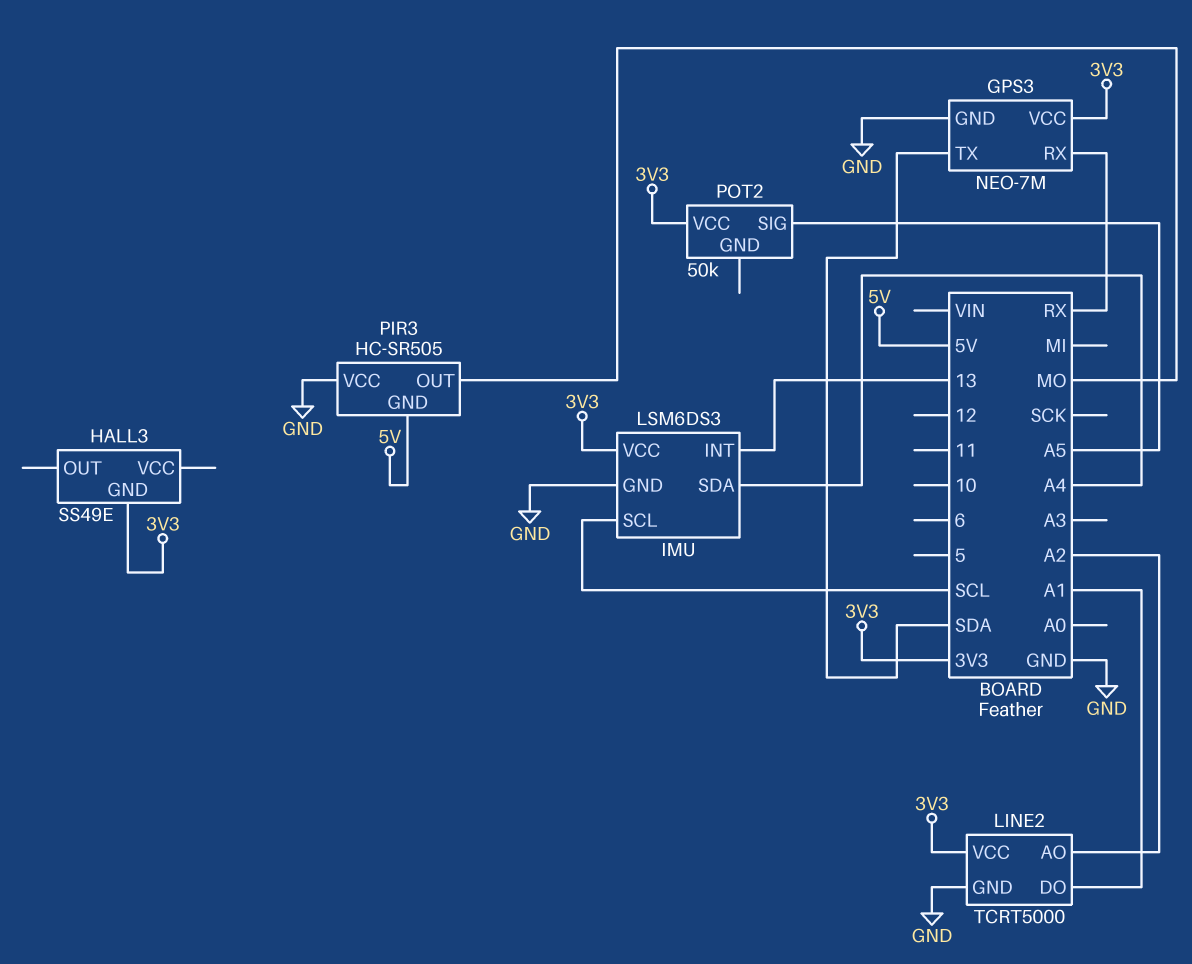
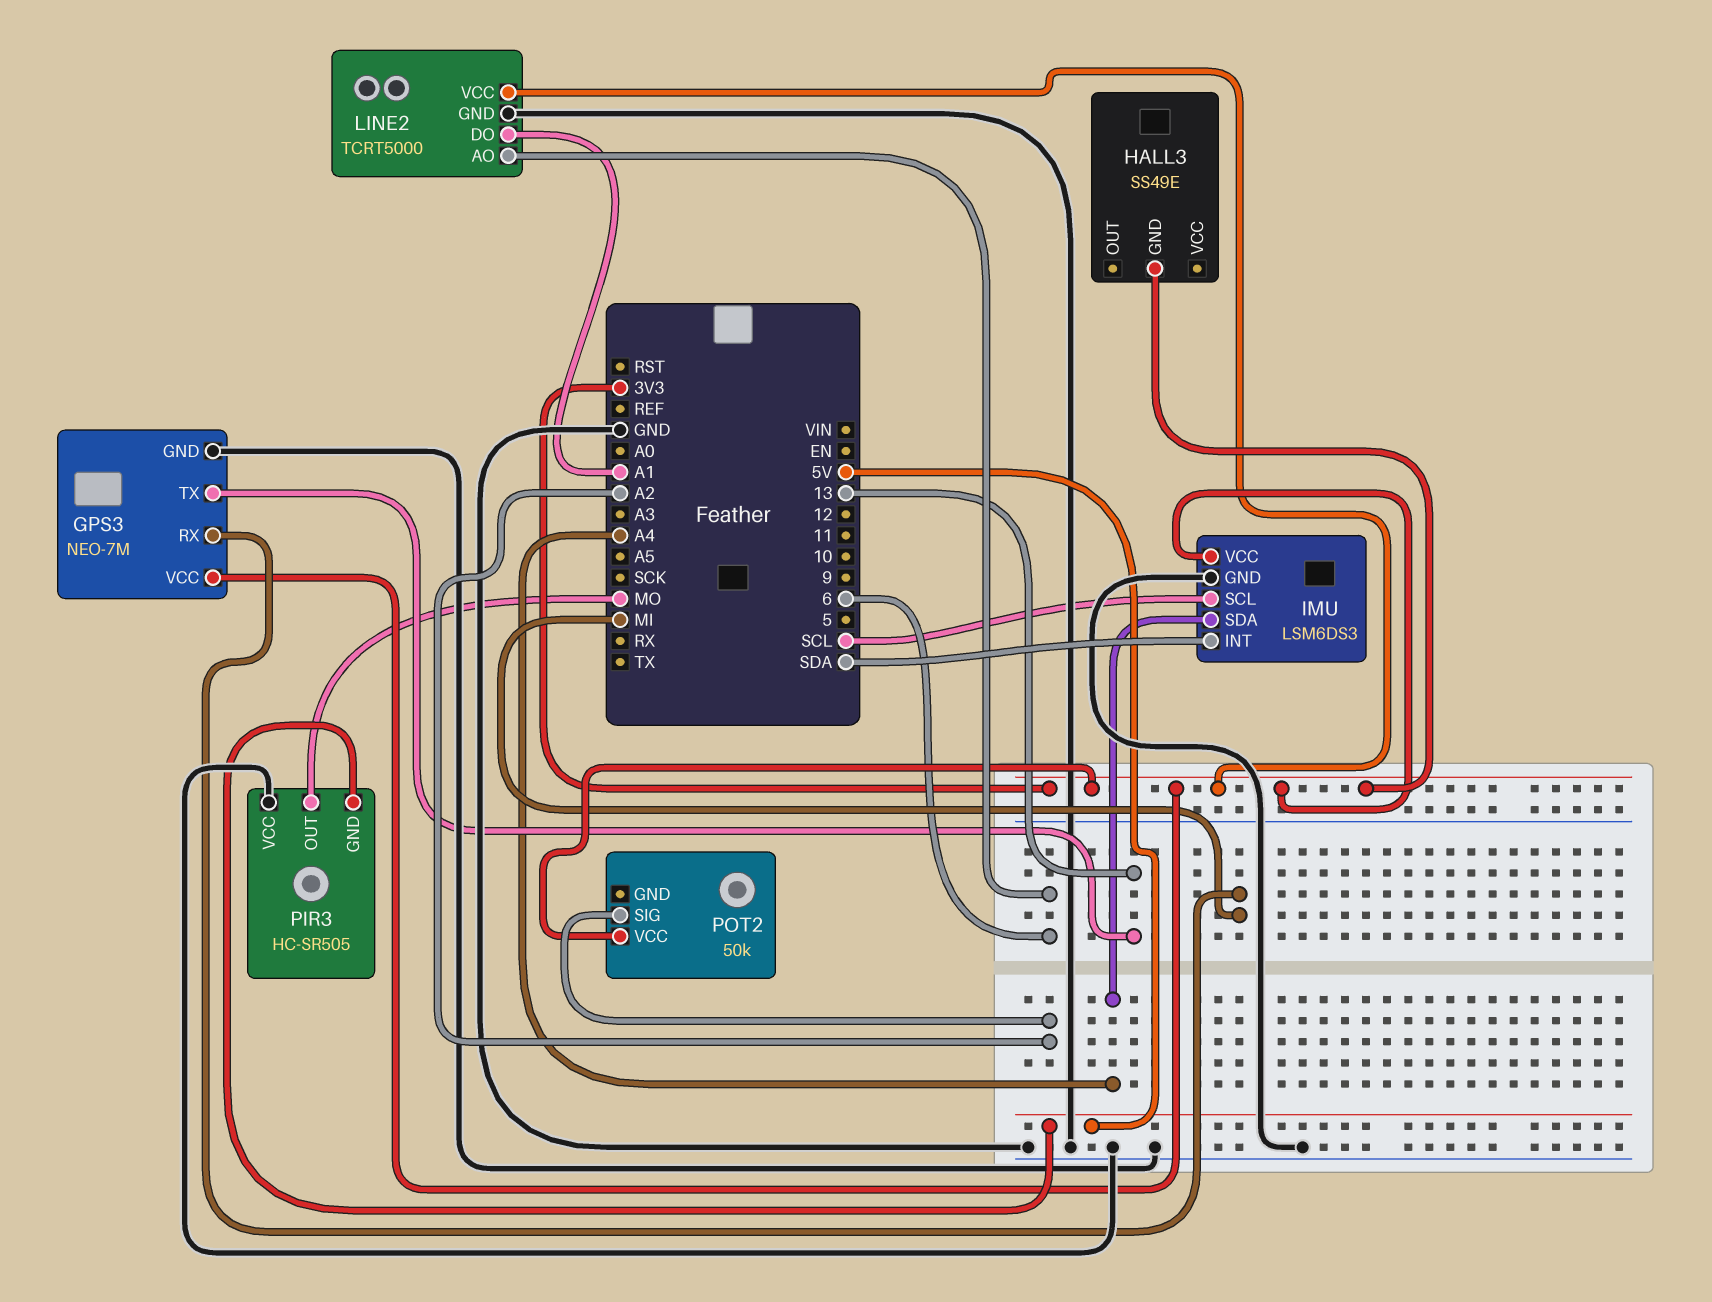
GPS3 pin RX: RX -> MI
GPS3 pin TX: SDA -> 13
IMU pin INT: 13 -> SDA
LINE2 pin AO: A2 -> 6
POT2 pin SIG: A5 -> A2

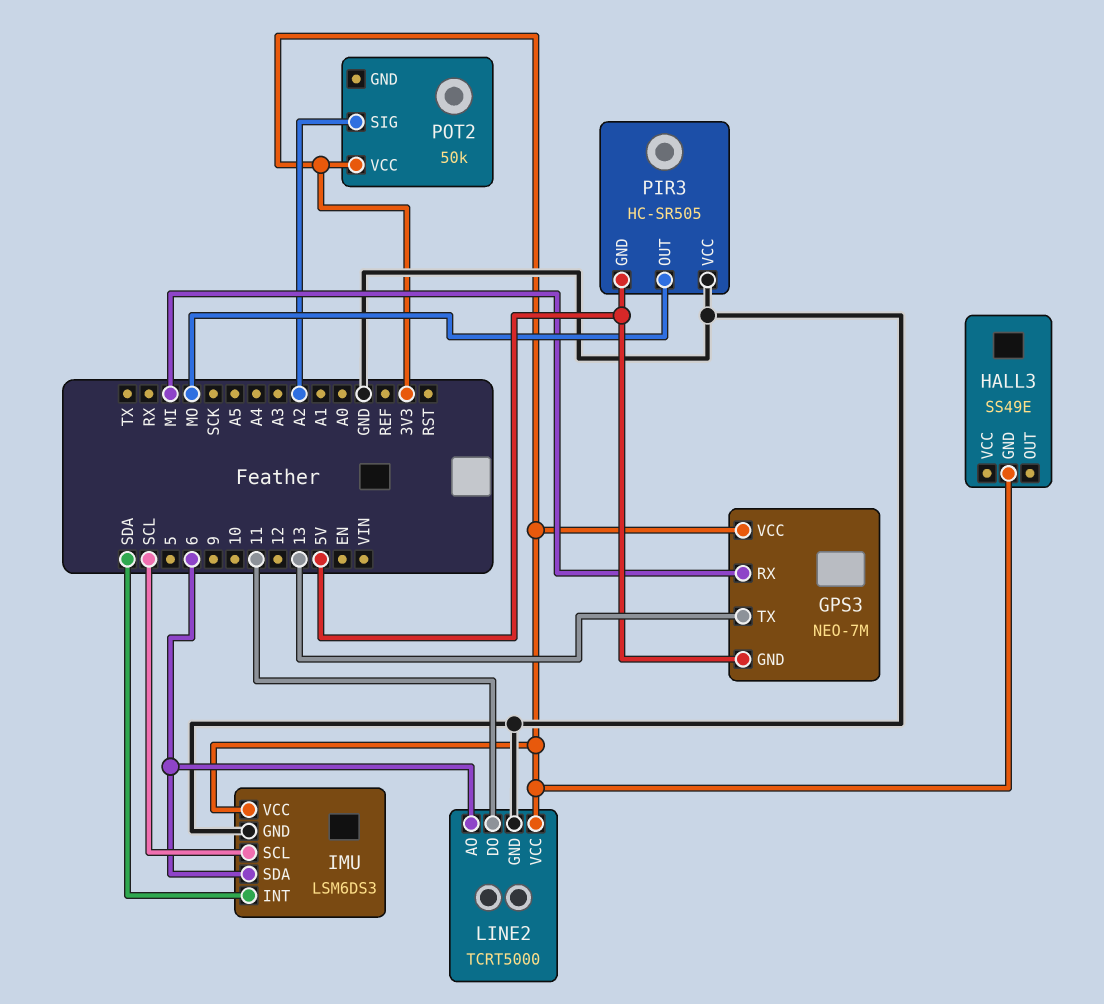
GPS3 pin GND: GND -> 5V
IMU pin SDA: A4 -> 6
LINE2 pin DO: A1 -> 11

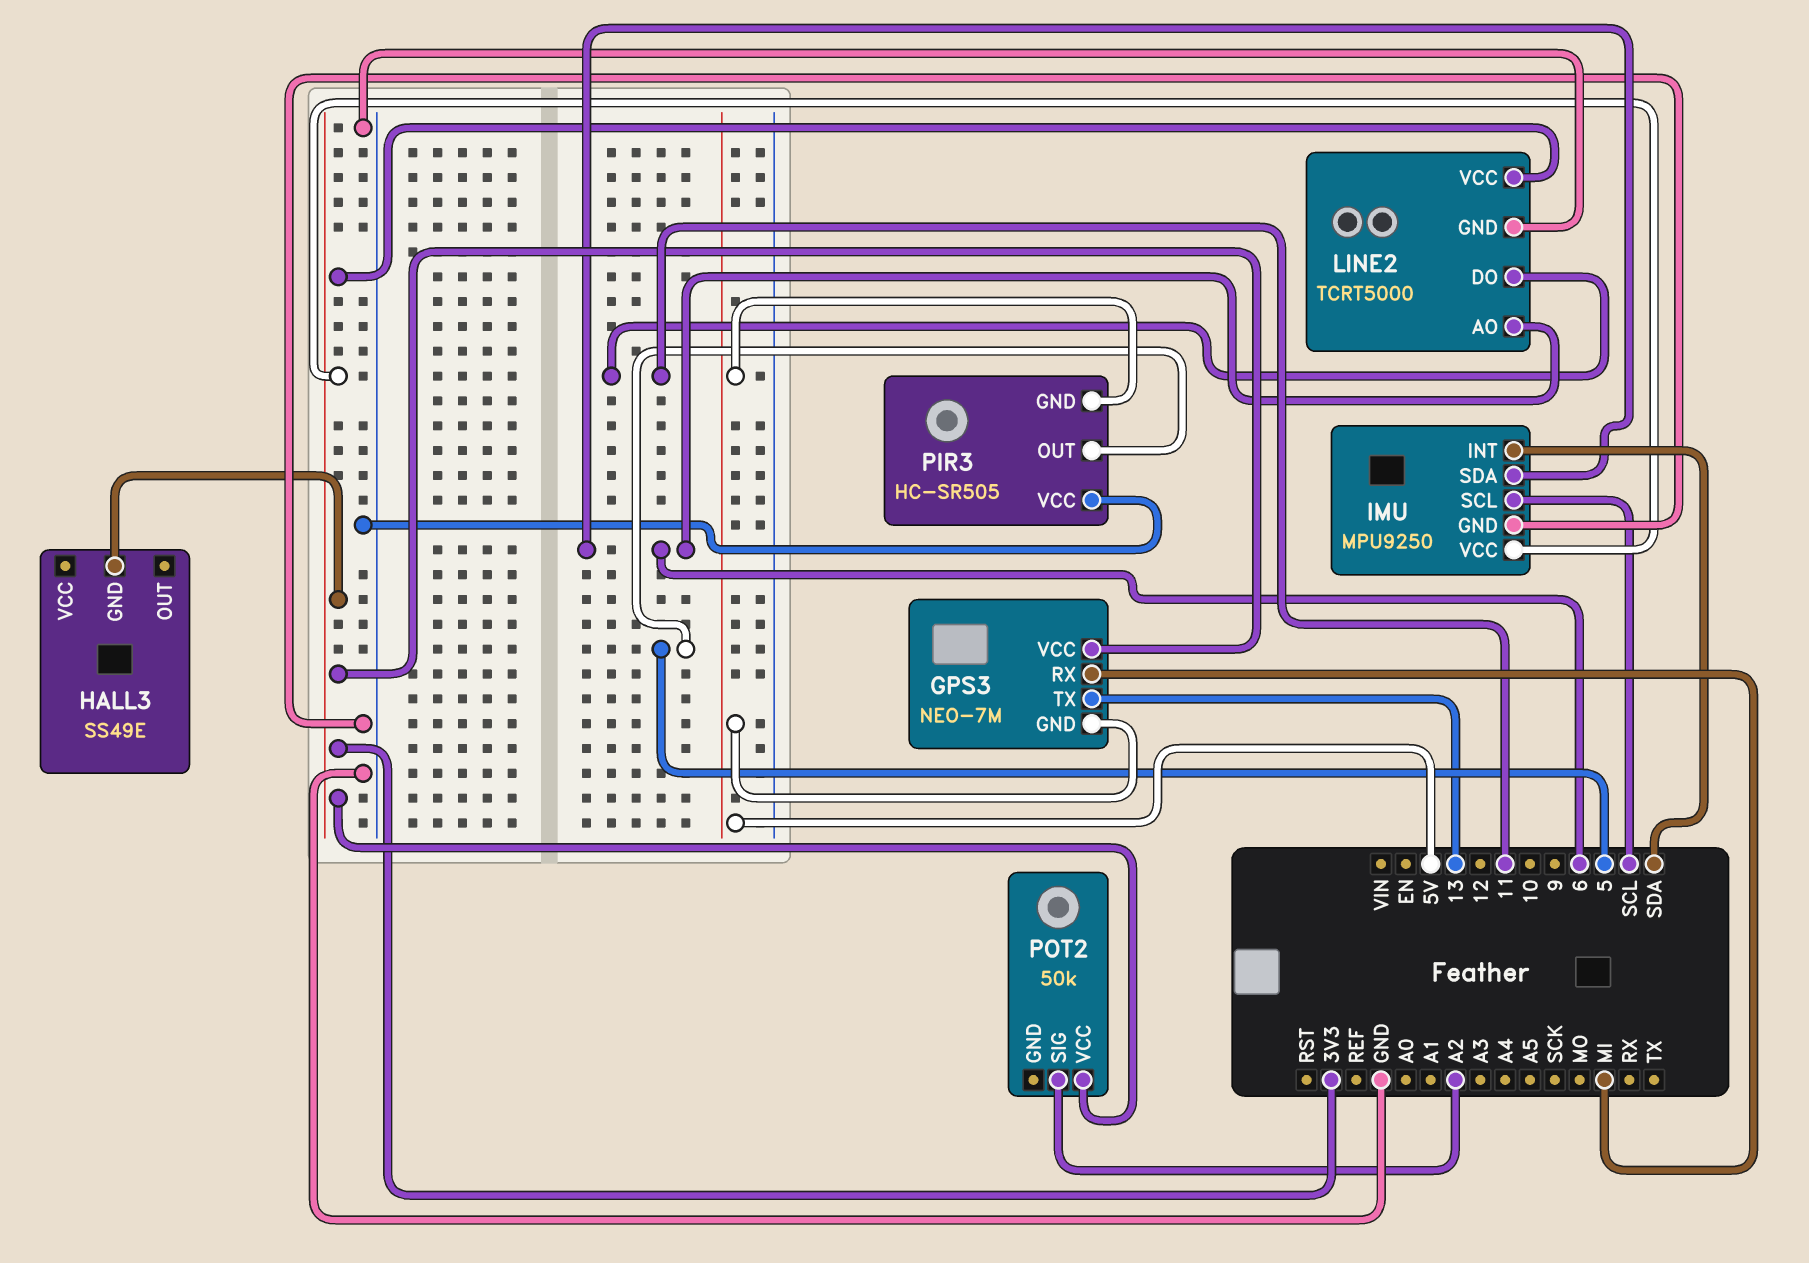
IMU: LSM6DS3 -> MPU9250
PIR3 pin OUT: MO -> 5

